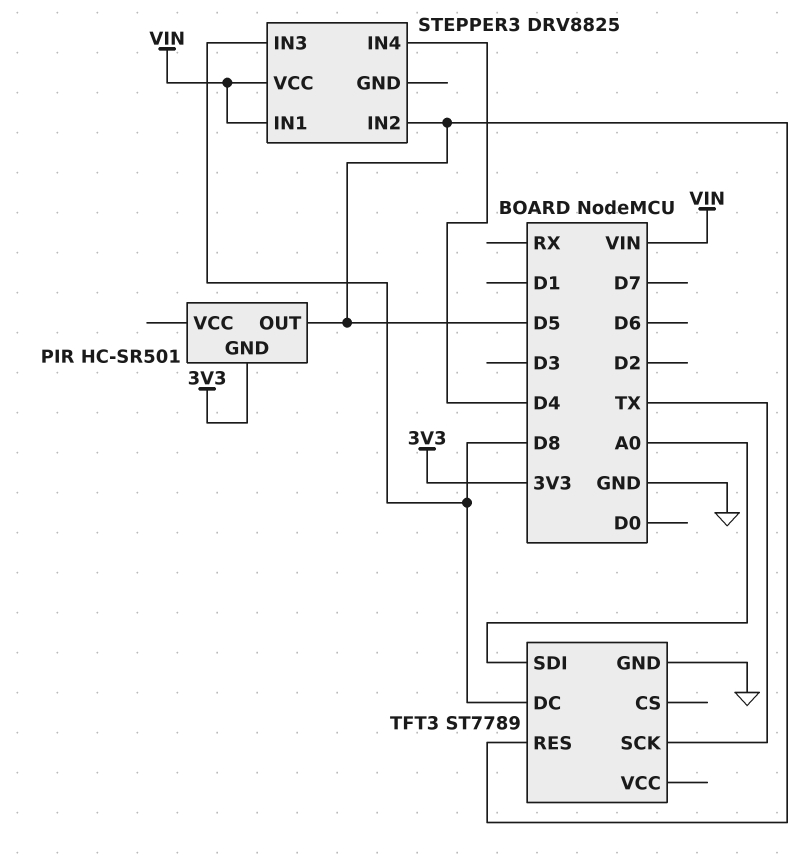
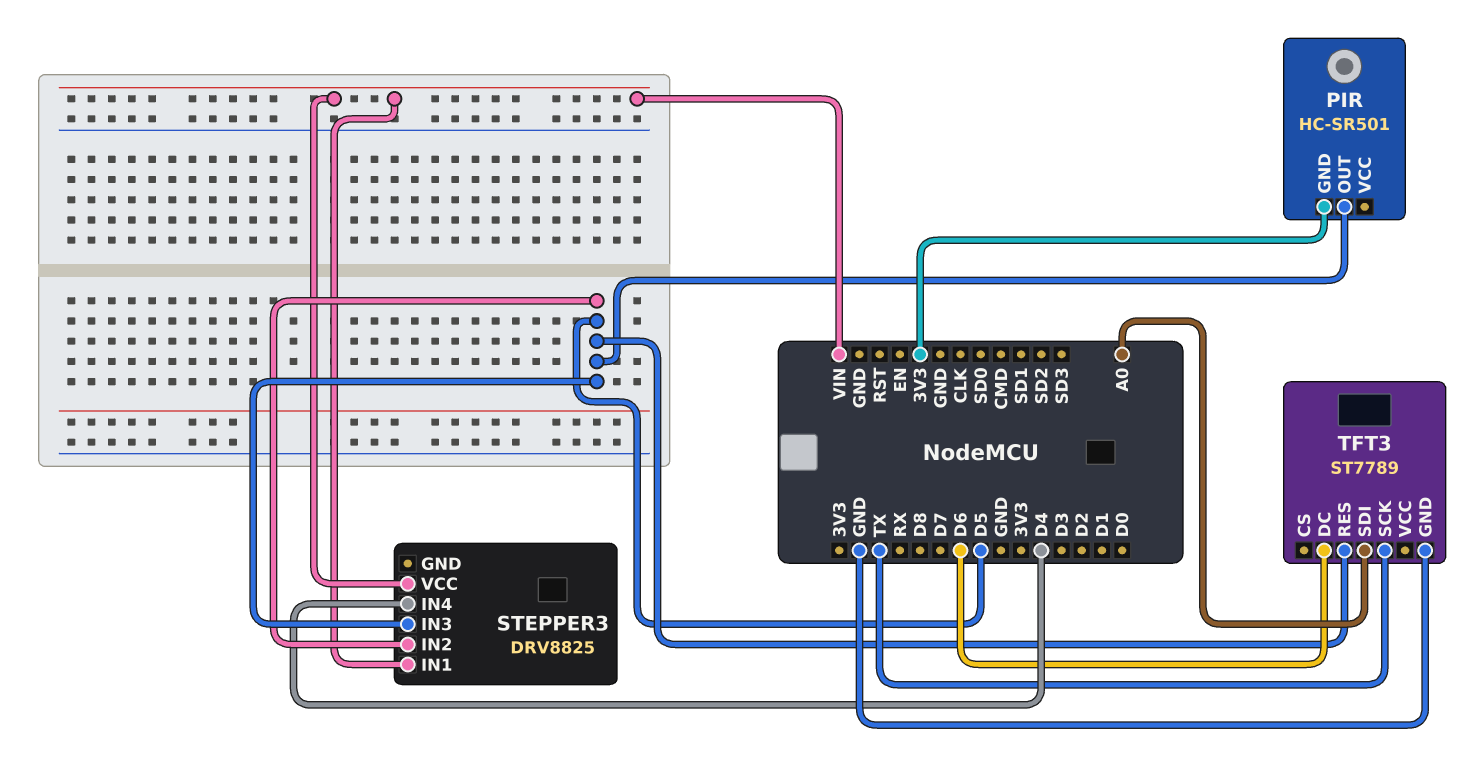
STEPPER3 pin IN3: D8 -> D5
TFT3 pin DC: D8 -> D6

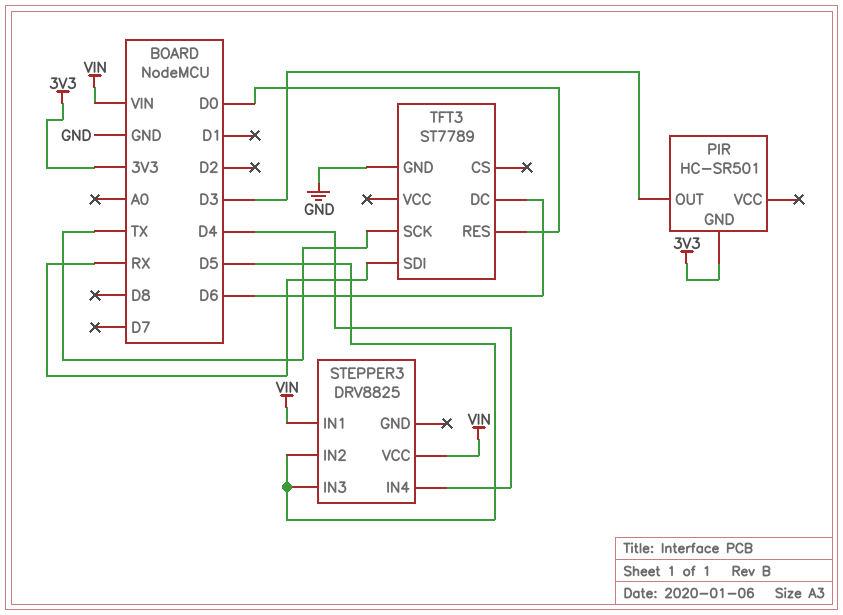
PIR pin OUT: D5 -> D3
TFT3 pin RES: D5 -> D0
TFT3 pin SDI: A0 -> RX

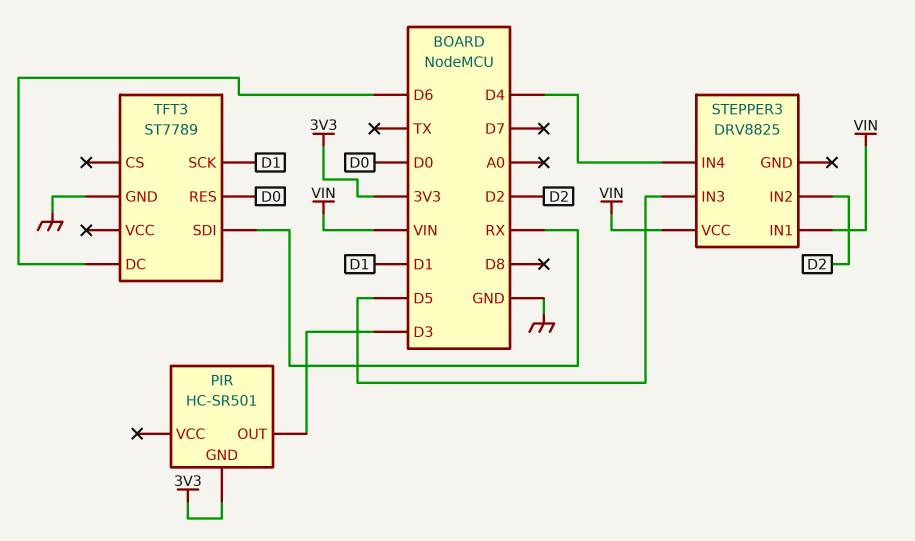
STEPPER3 pin IN2: D5 -> D2
TFT3 pin SCK: TX -> D1

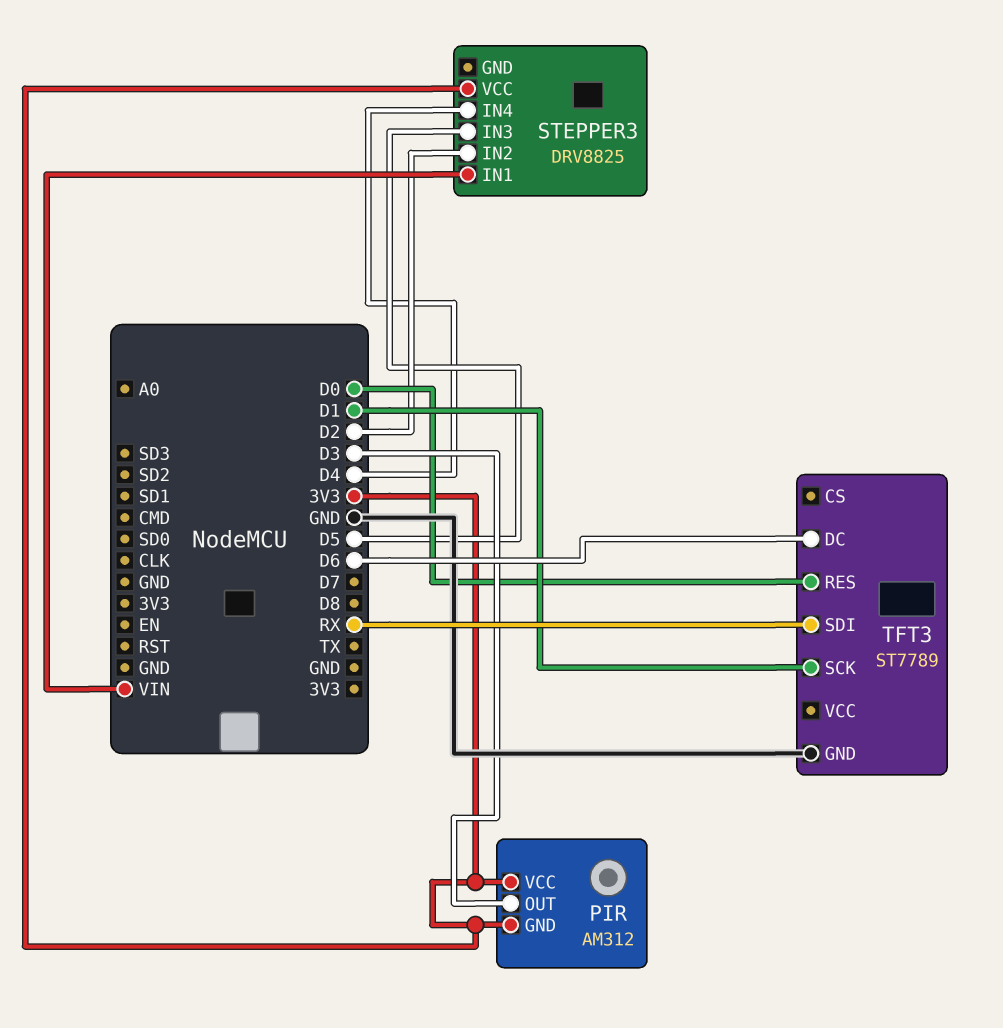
PIR: HC-SR501 -> AM312
PIR pin VCC: none -> 3V3
STEPPER3 pin VCC: VIN -> 3V3

